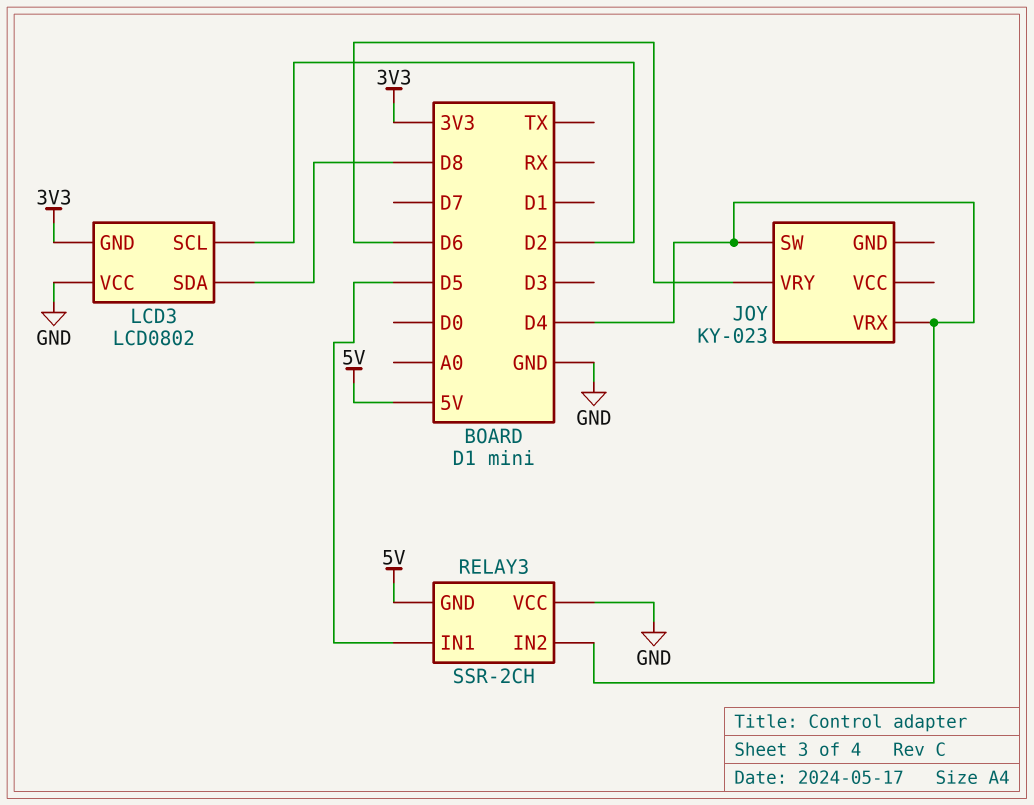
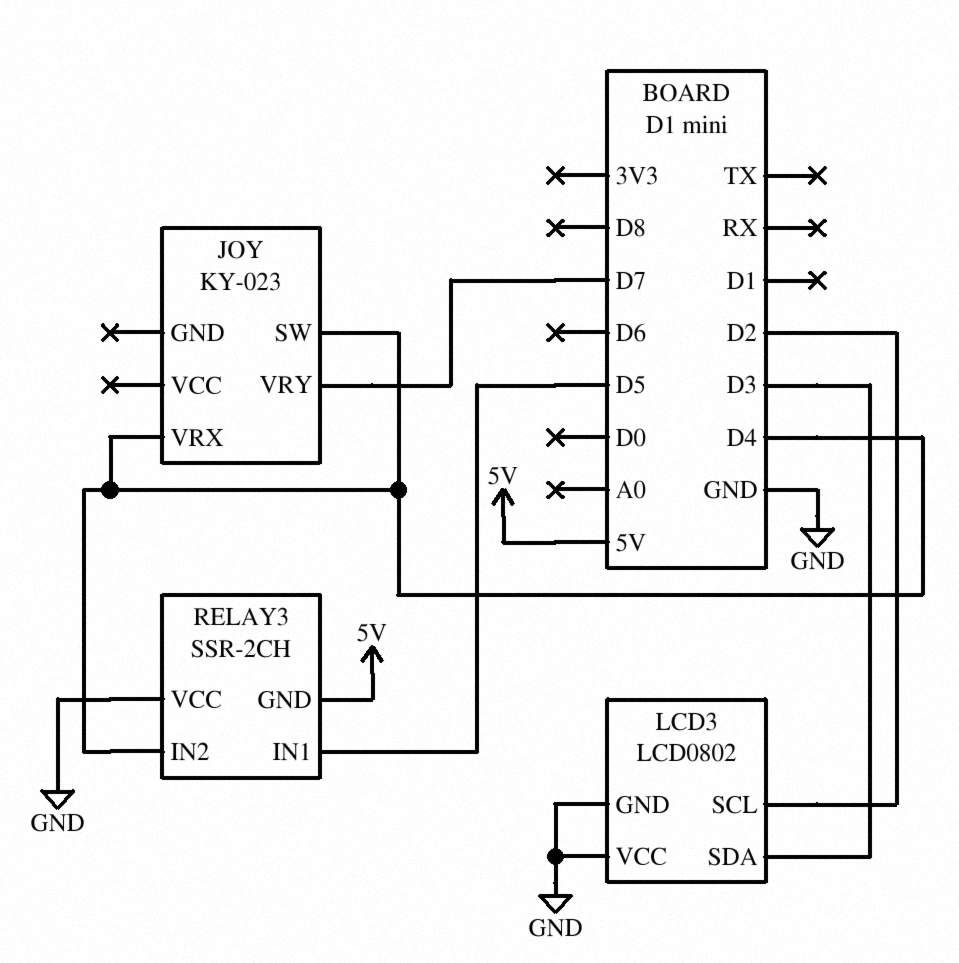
JOY pin VRY: D6 -> D7
LCD3 pin GND: 3V3 -> GND
LCD3 pin SDA: D8 -> D3

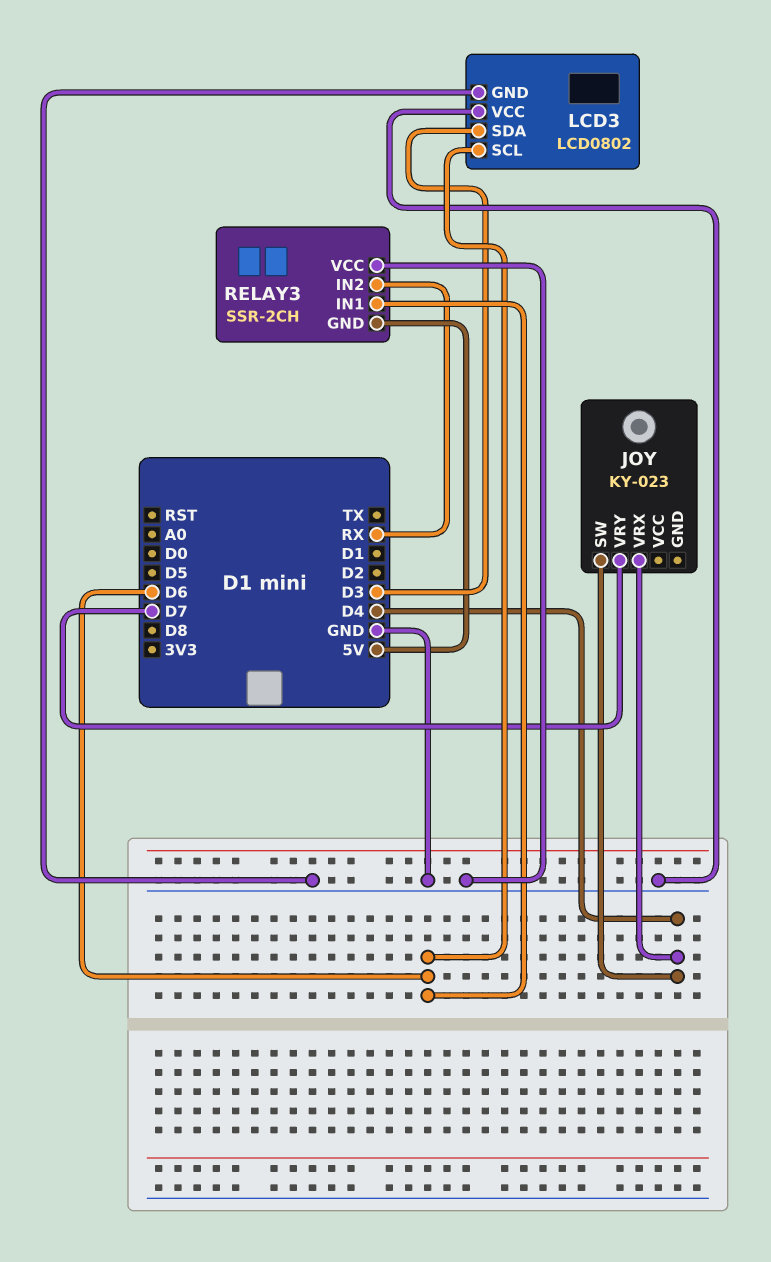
LCD3 pin SCL: D2 -> D6
RELAY3 pin IN1: D5 -> D6
RELAY3 pin IN2: D4 -> RX

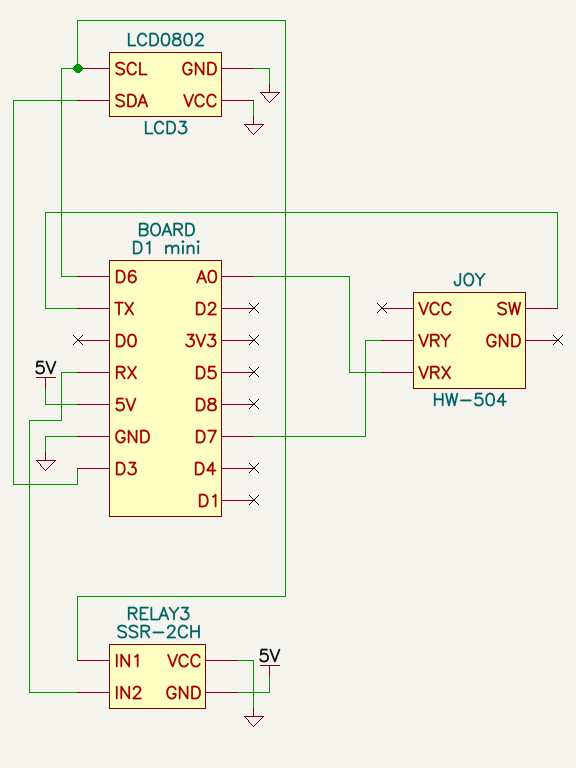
JOY: KY-023 -> HW-504
JOY pin SW: D4 -> TX
JOY pin VRX: D4 -> A0

